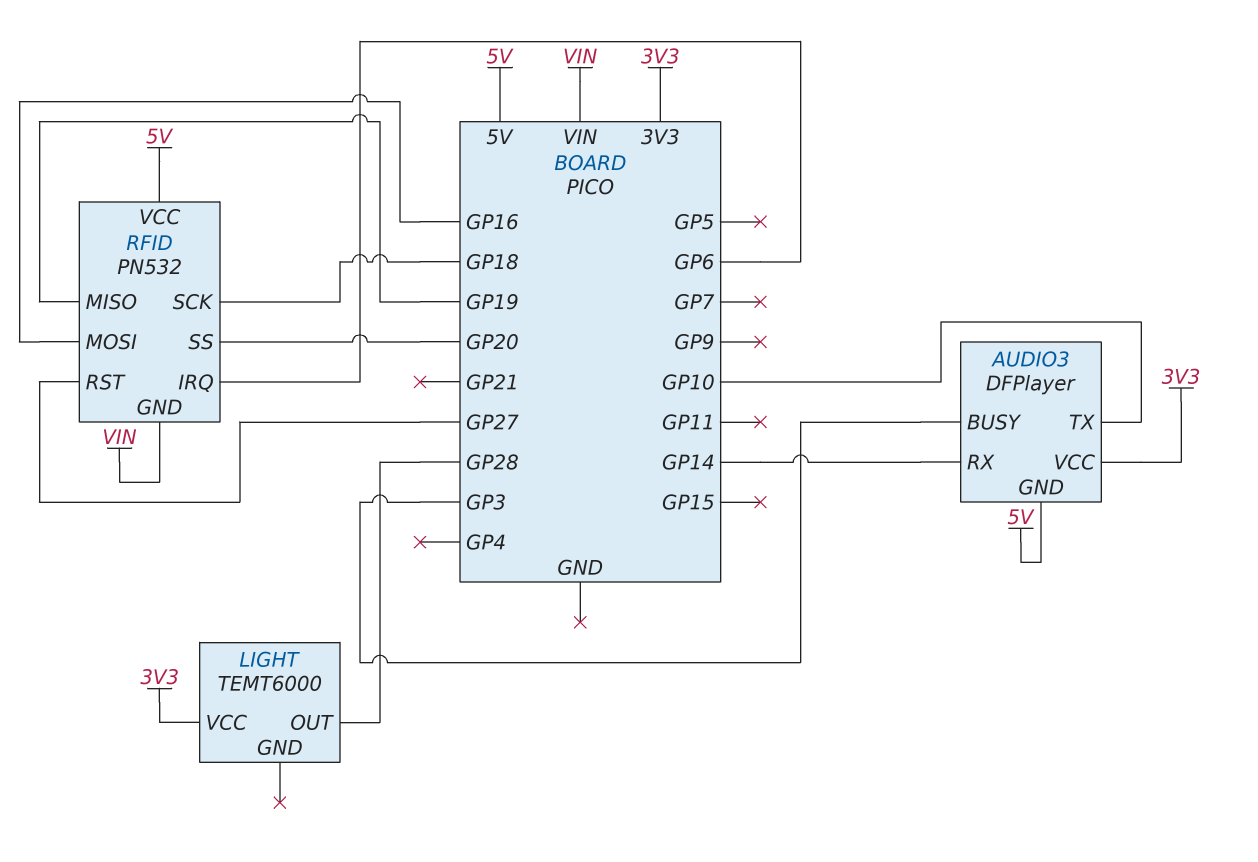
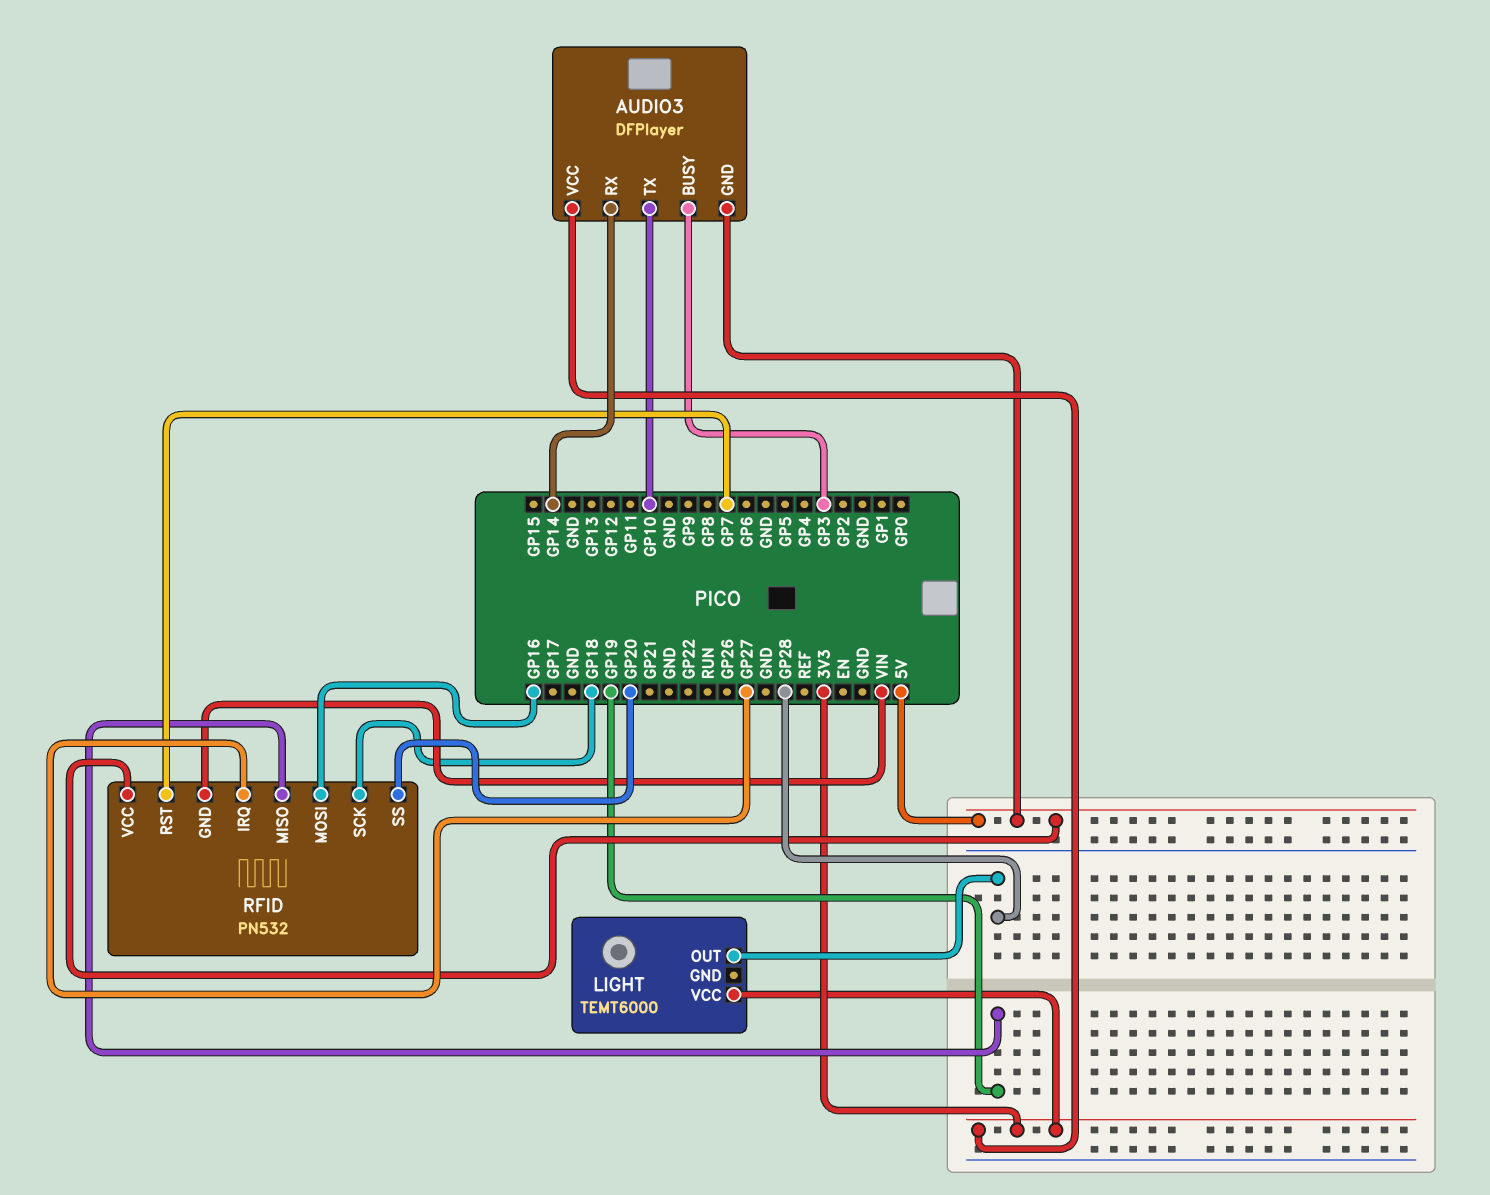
RFID pin IRQ: GP6 -> GP27
RFID pin RST: GP27 -> GP7

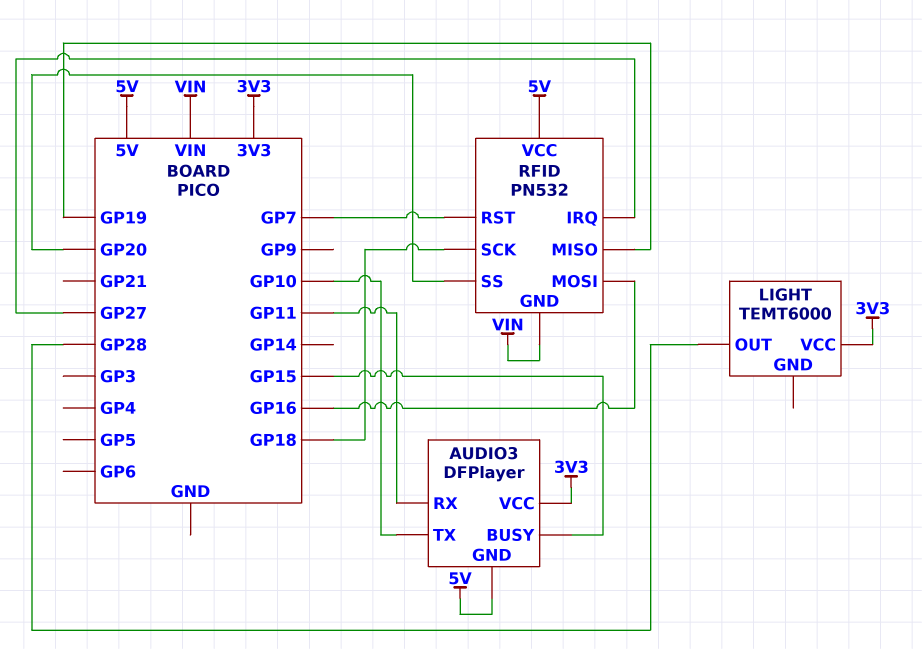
AUDIO3 pin BUSY: GP3 -> GP15
AUDIO3 pin RX: GP14 -> GP11

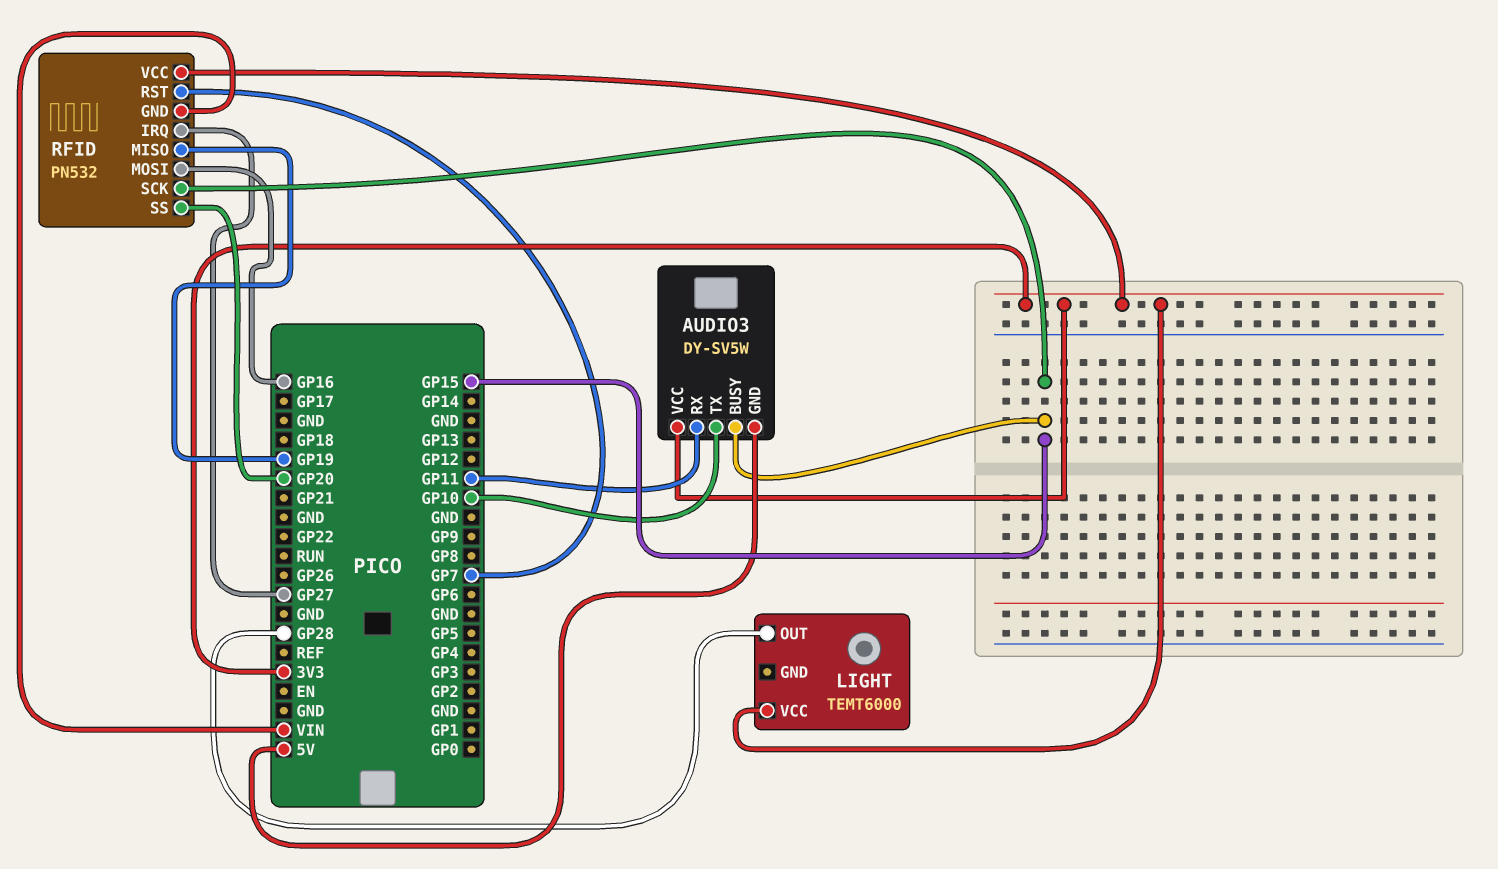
AUDIO3: DFPlayer -> DY-SV5W
RFID pin SCK: GP18 -> GP15
RFID pin VCC: 5V -> 3V3

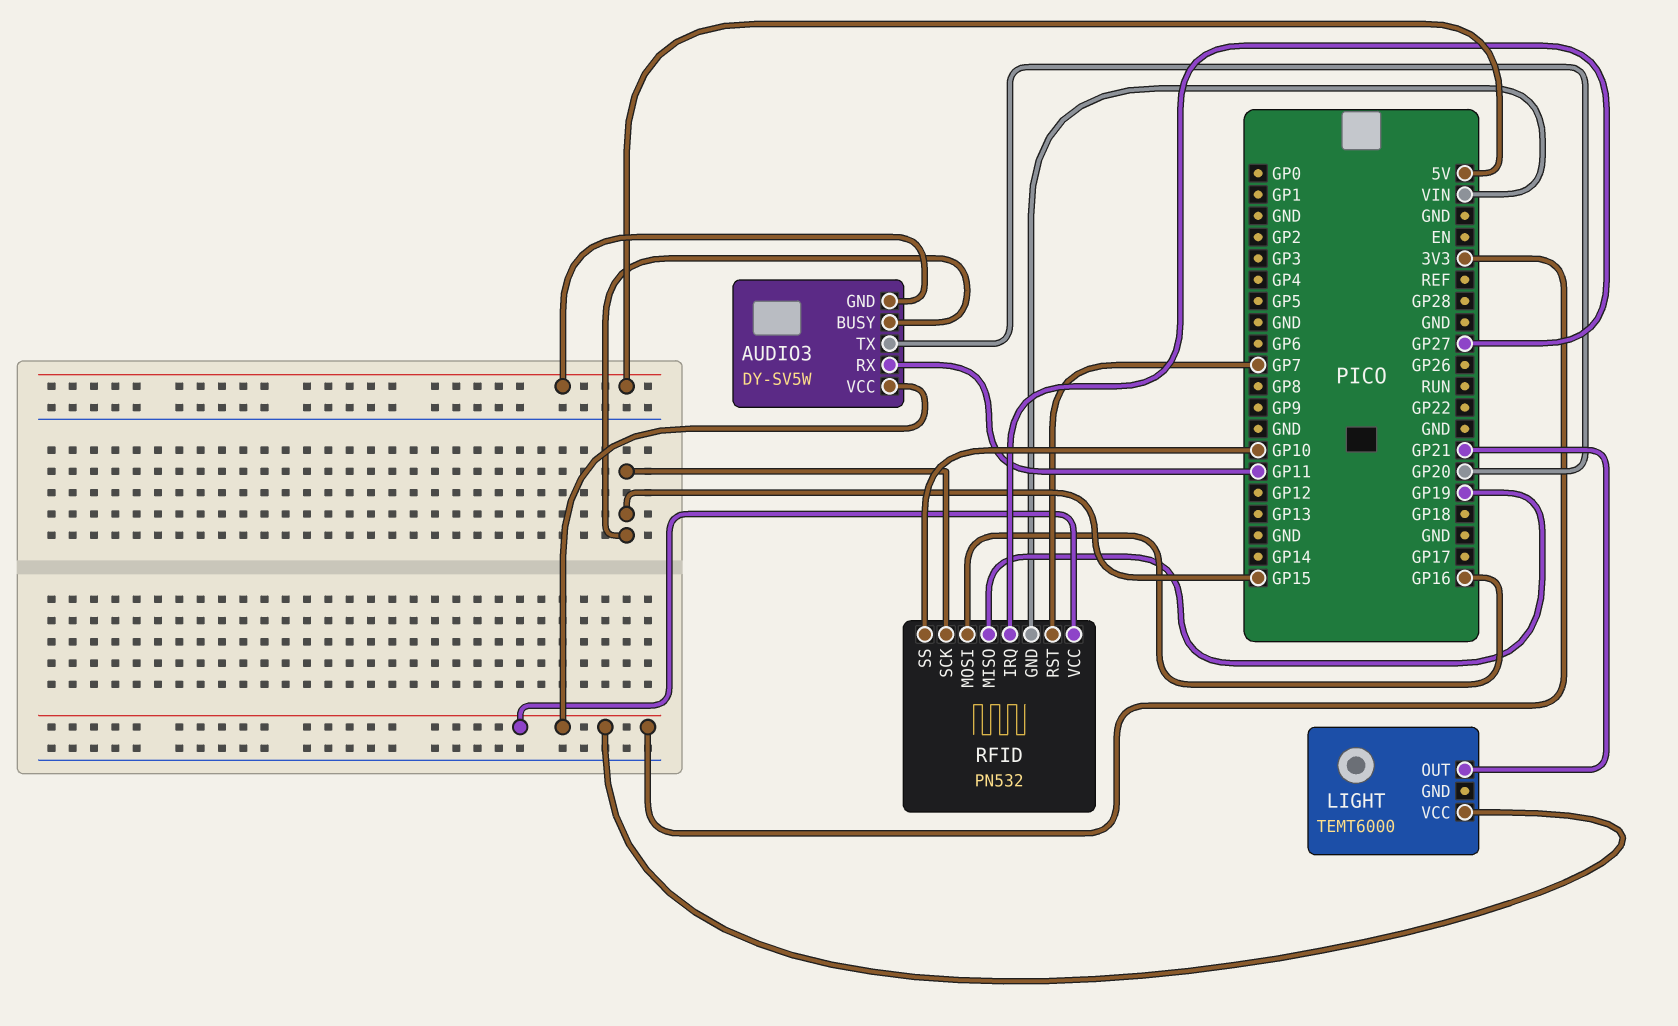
AUDIO3 pin TX: GP10 -> GP20
LIGHT pin OUT: GP28 -> GP21
RFID pin SS: GP20 -> GP10

